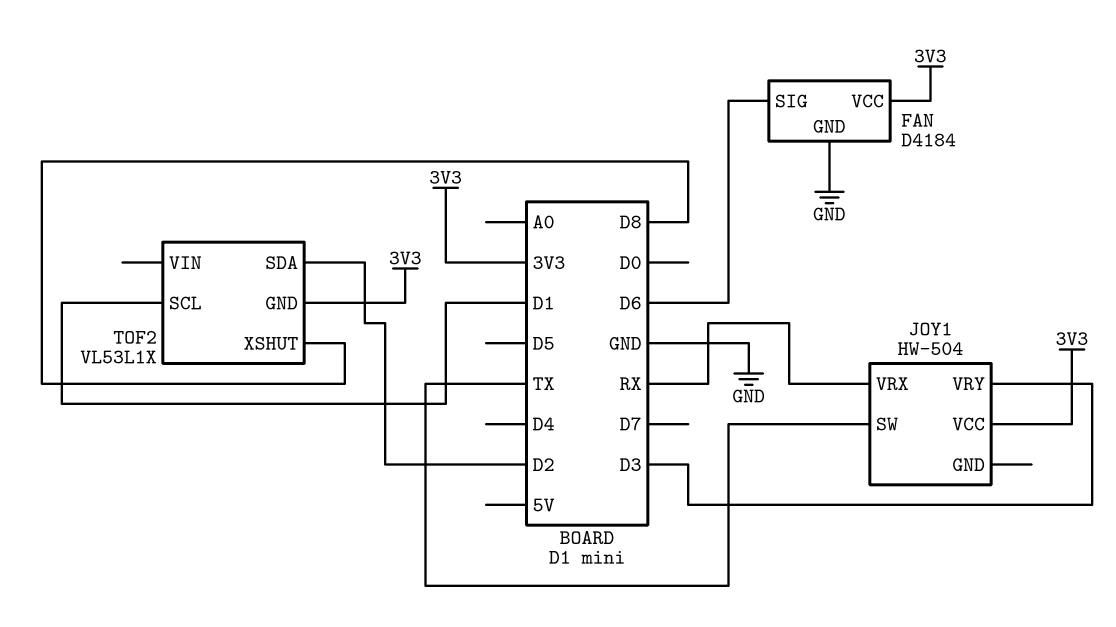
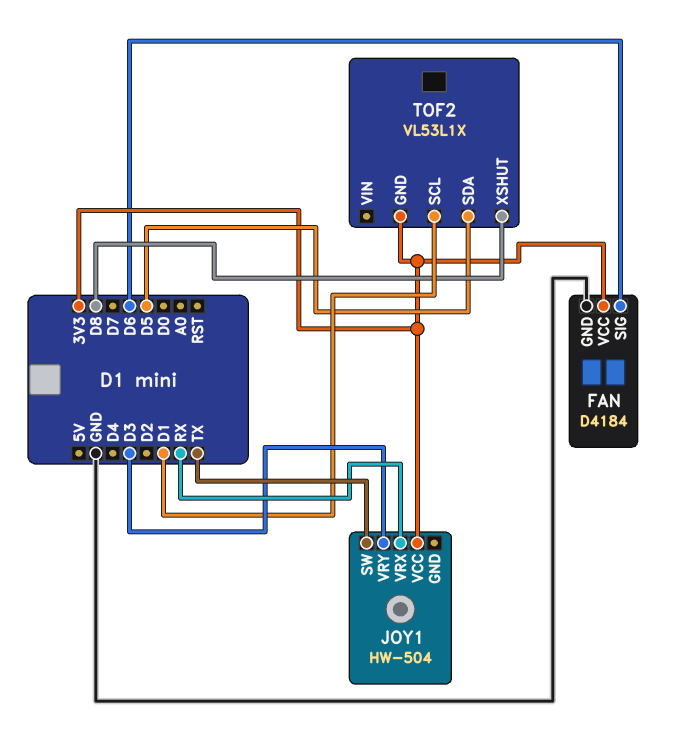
TOF2 pin SDA: D2 -> D5

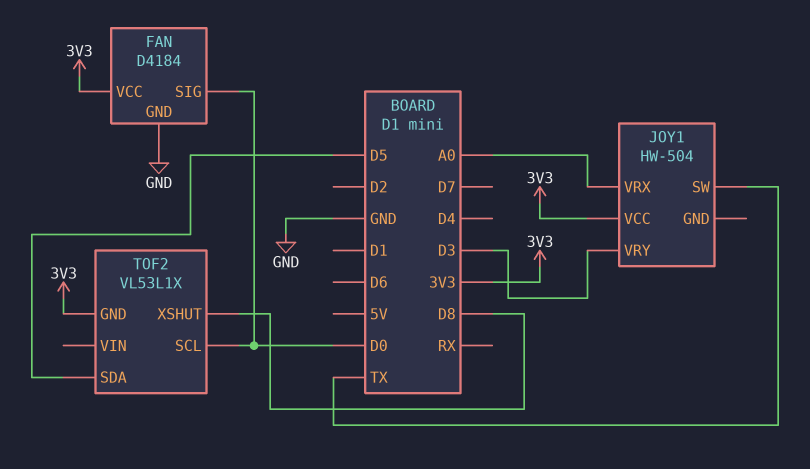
FAN pin SIG: D6 -> D0
JOY1 pin VRX: RX -> A0
TOF2 pin SCL: D1 -> D0

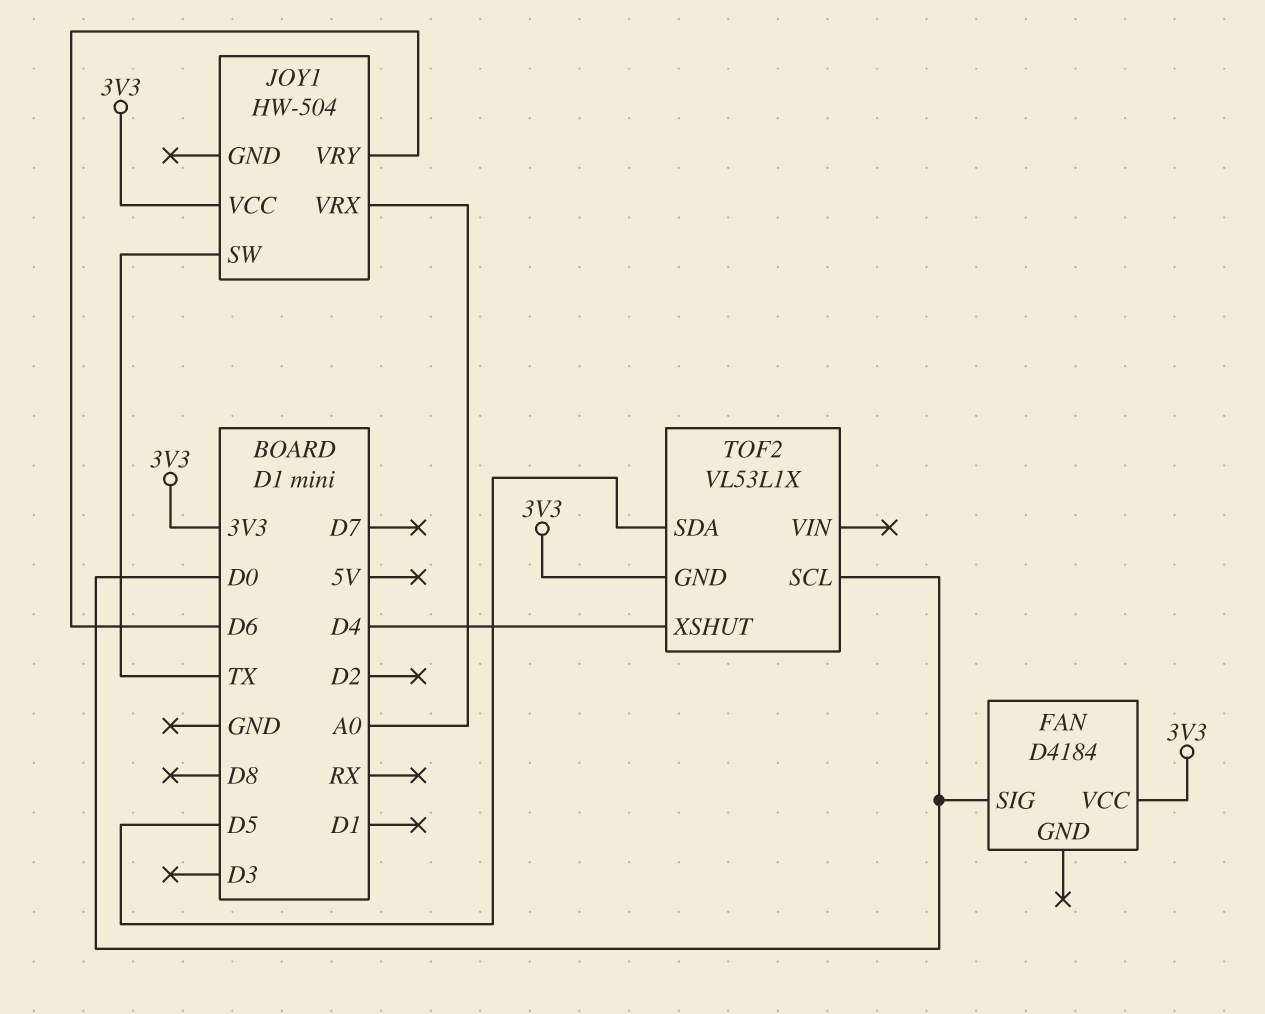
FAN pin GND: GND -> none
JOY1 pin VRY: D3 -> D6
TOF2 pin XSHUT: D8 -> D4

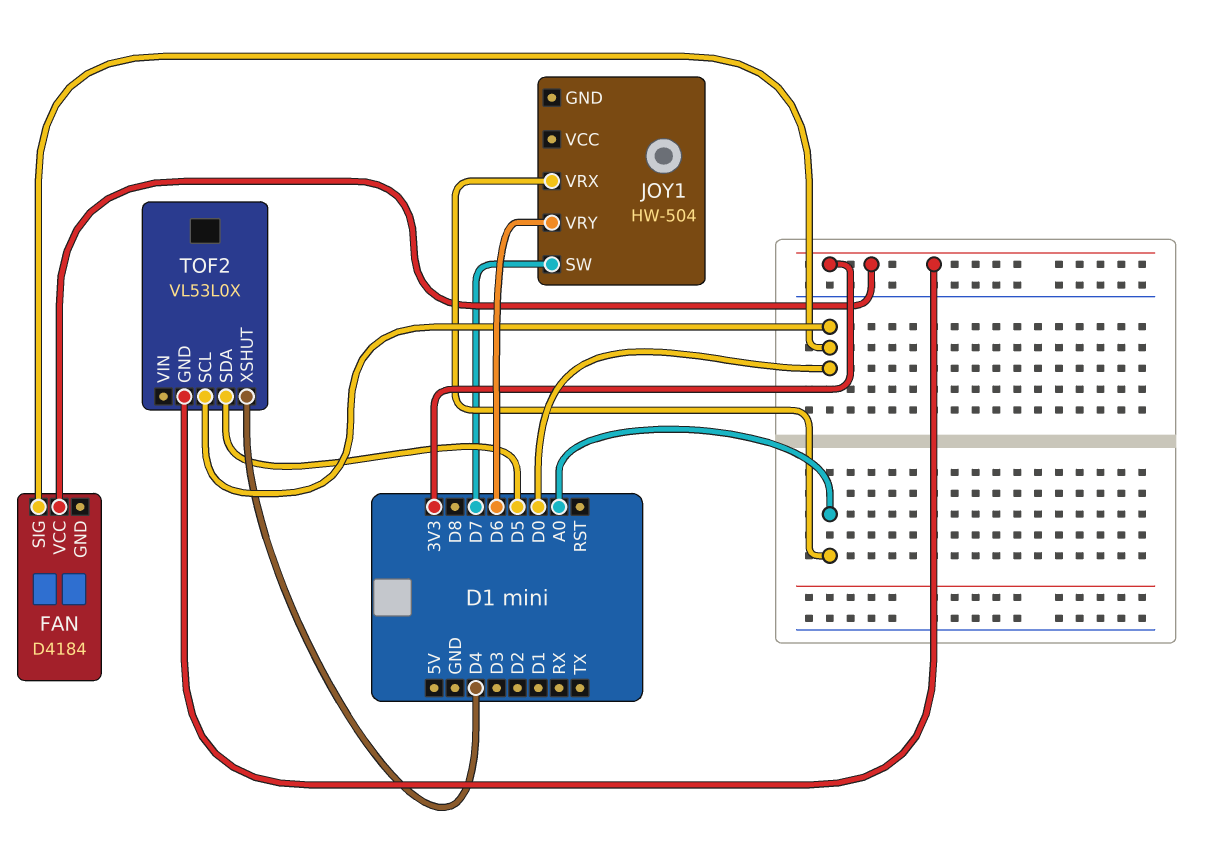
JOY1 pin SW: TX -> D7
JOY1 pin VCC: 3V3 -> none
TOF2: VL53L1X -> VL53L0X

